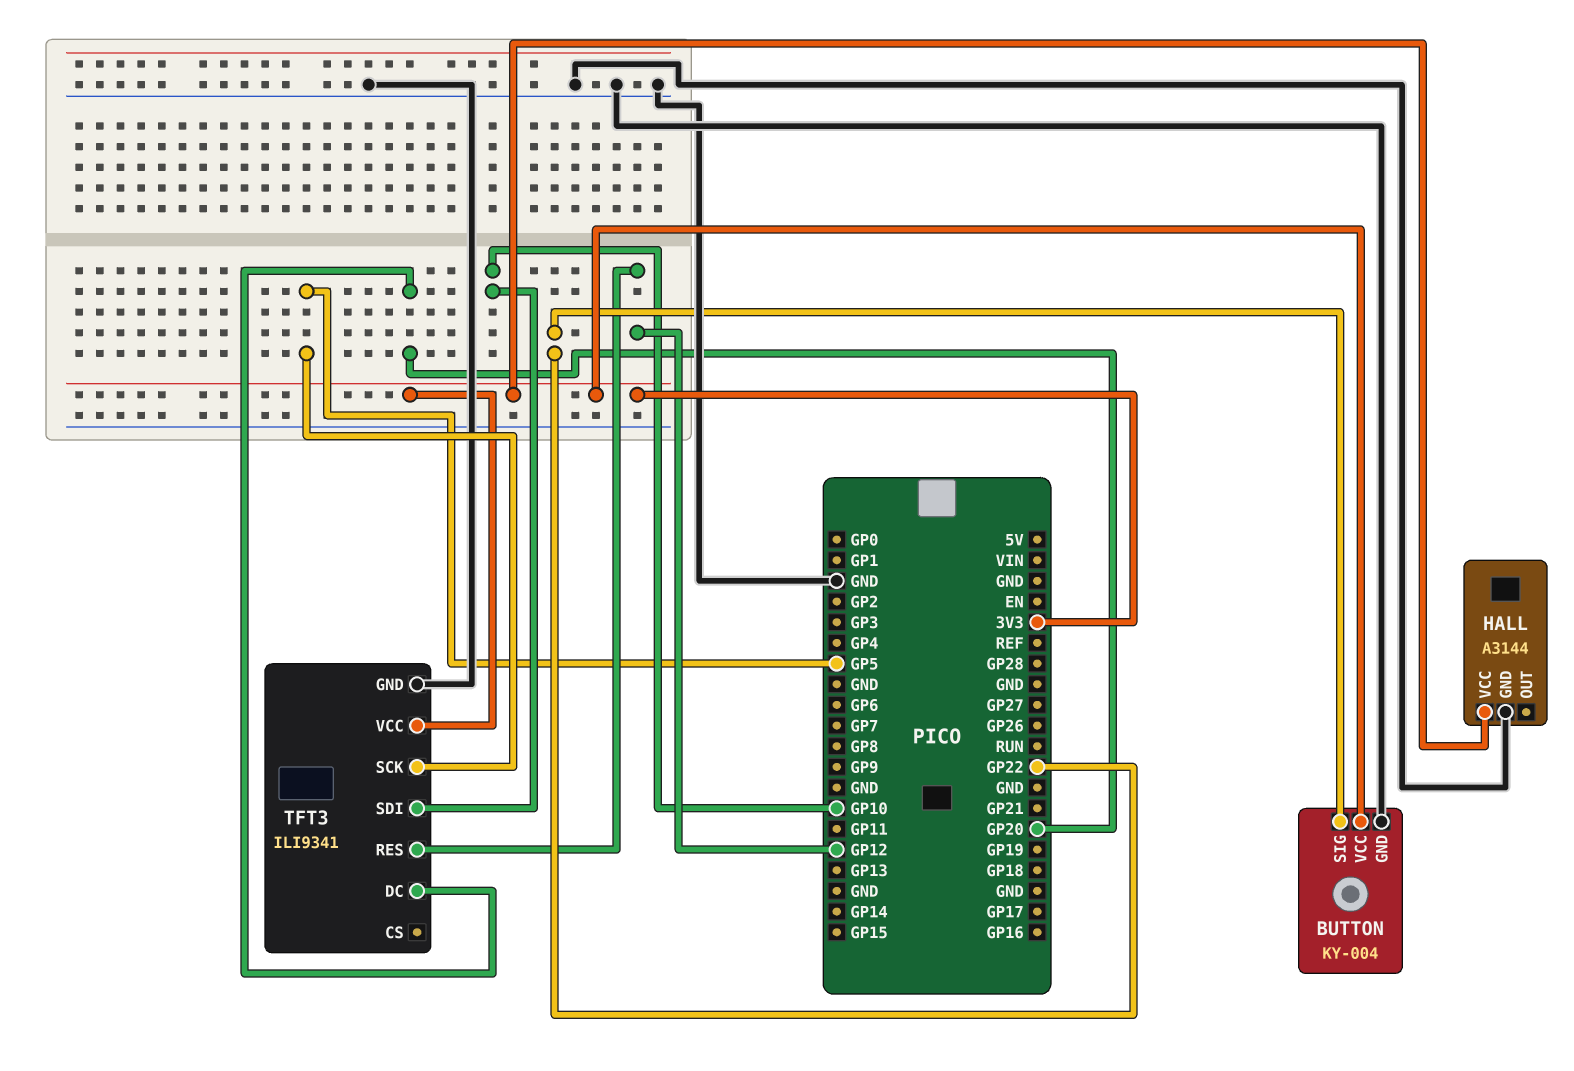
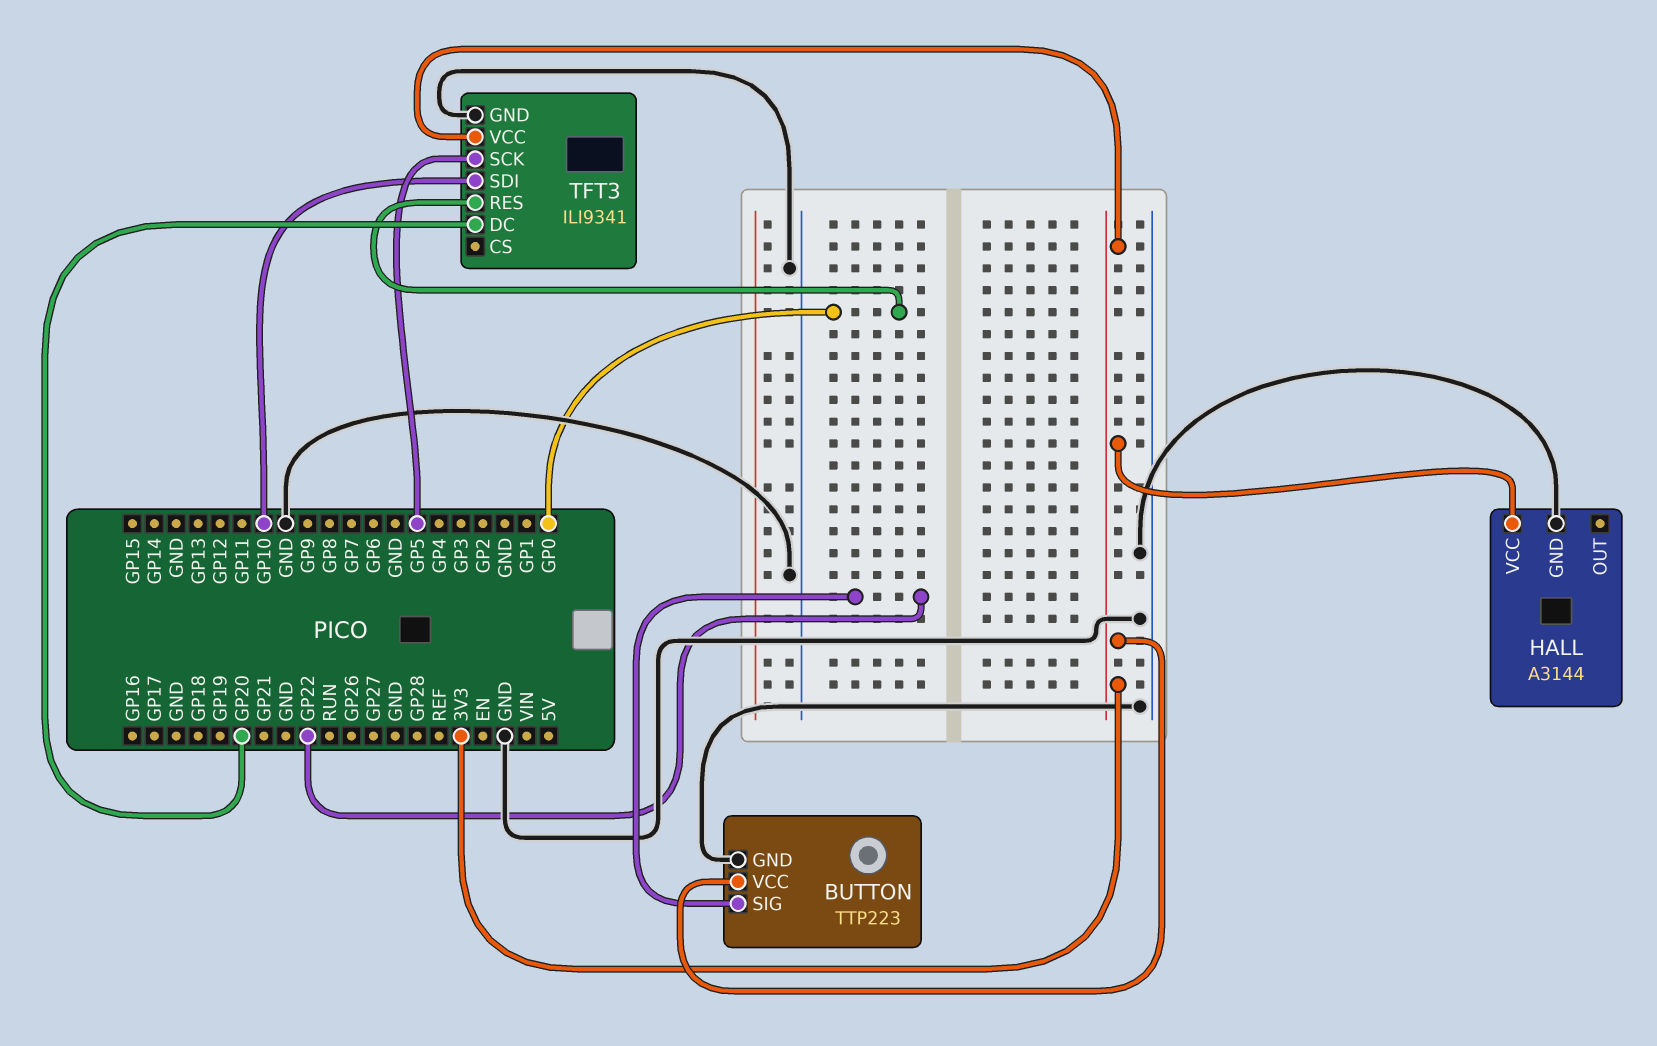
BUTTON: KY-004 -> TTP223
TFT3 pin RES: GP12 -> GP0

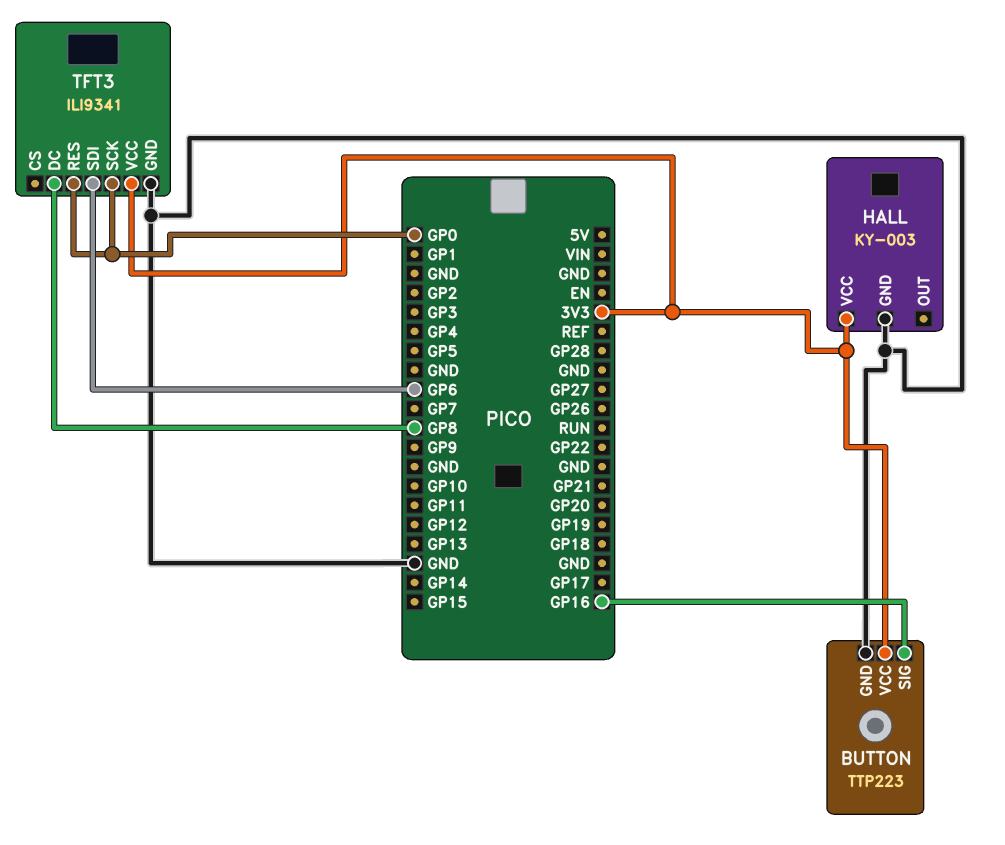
BUTTON pin SIG: GP22 -> GP16
HALL: A3144 -> KY-003
TFT3 pin DC: GP20 -> GP8
TFT3 pin SCK: GP5 -> GP0
TFT3 pin SDI: GP10 -> GP6

